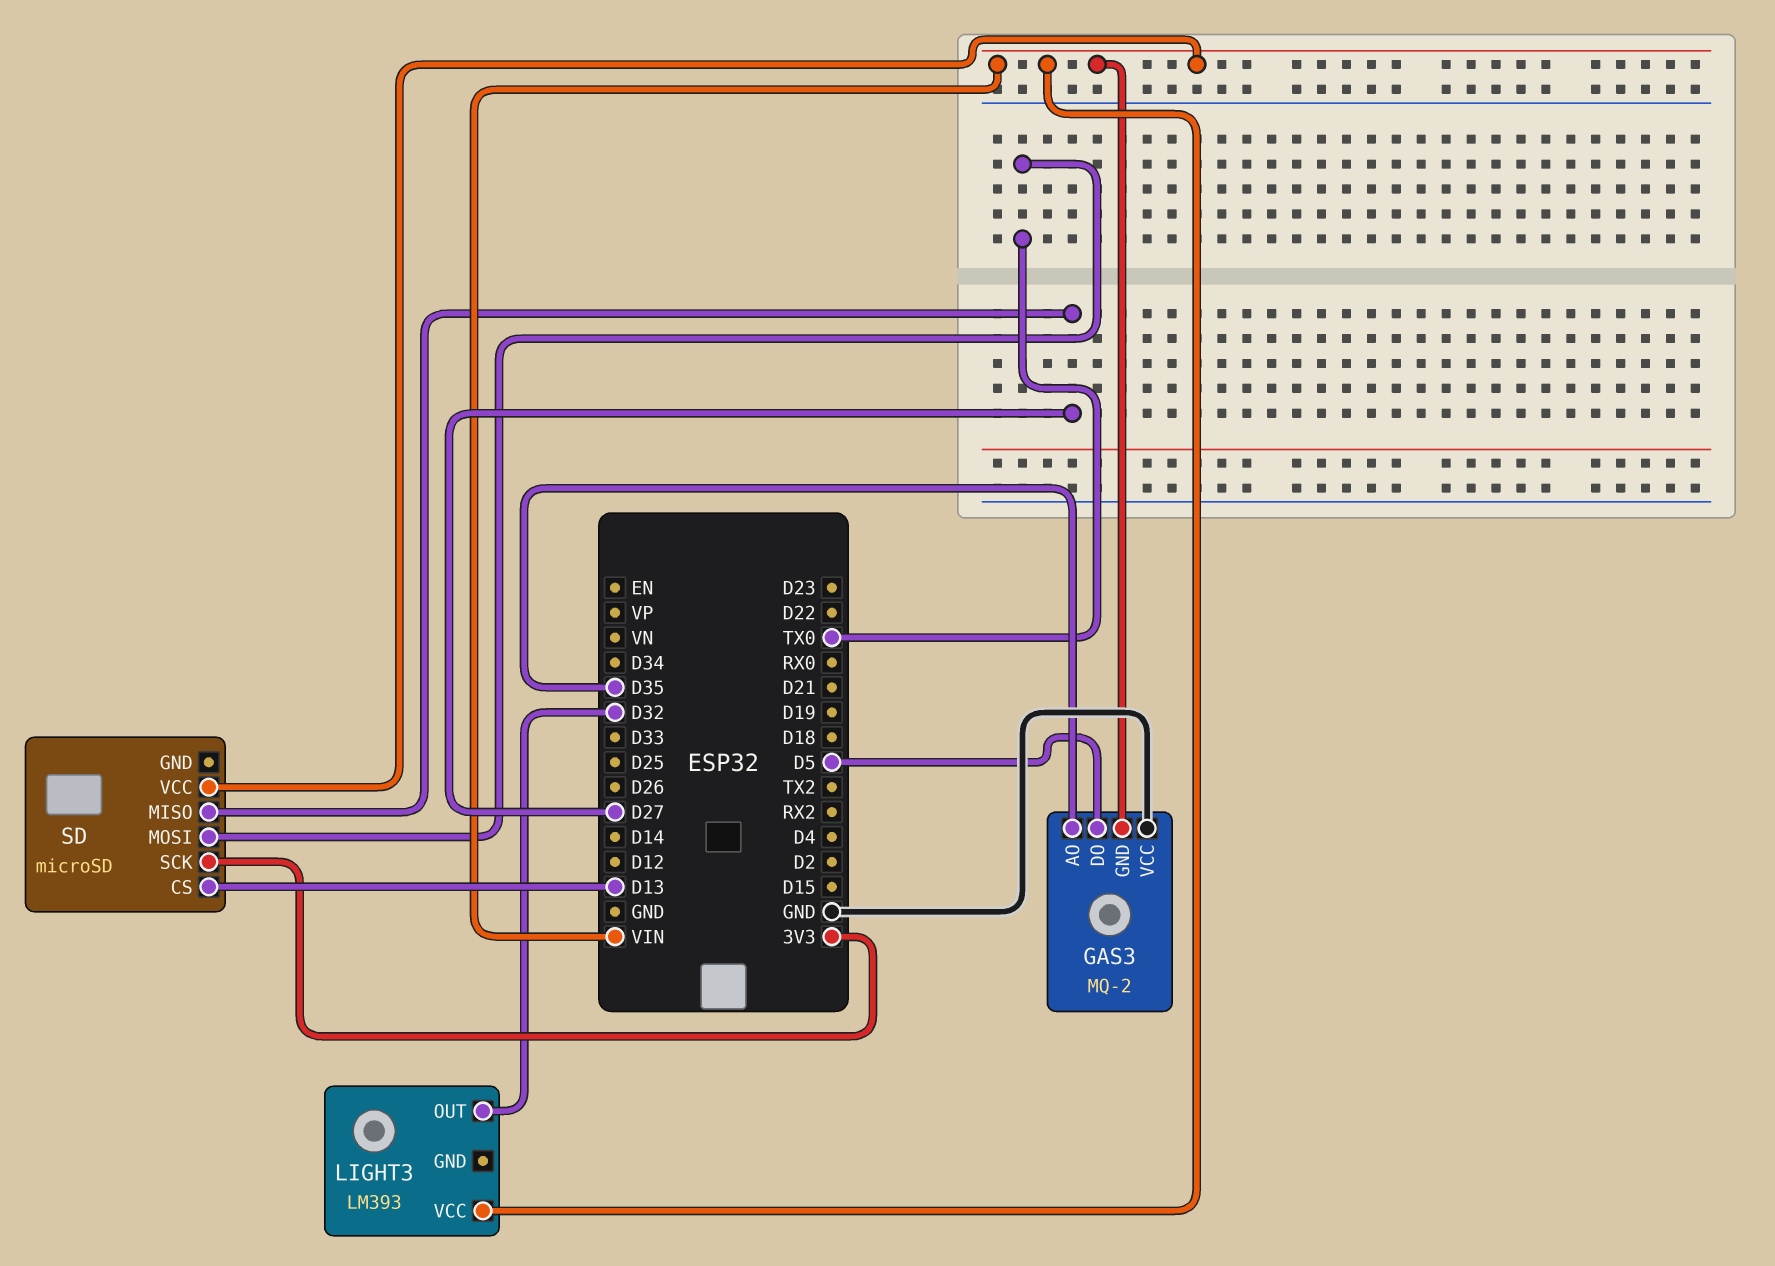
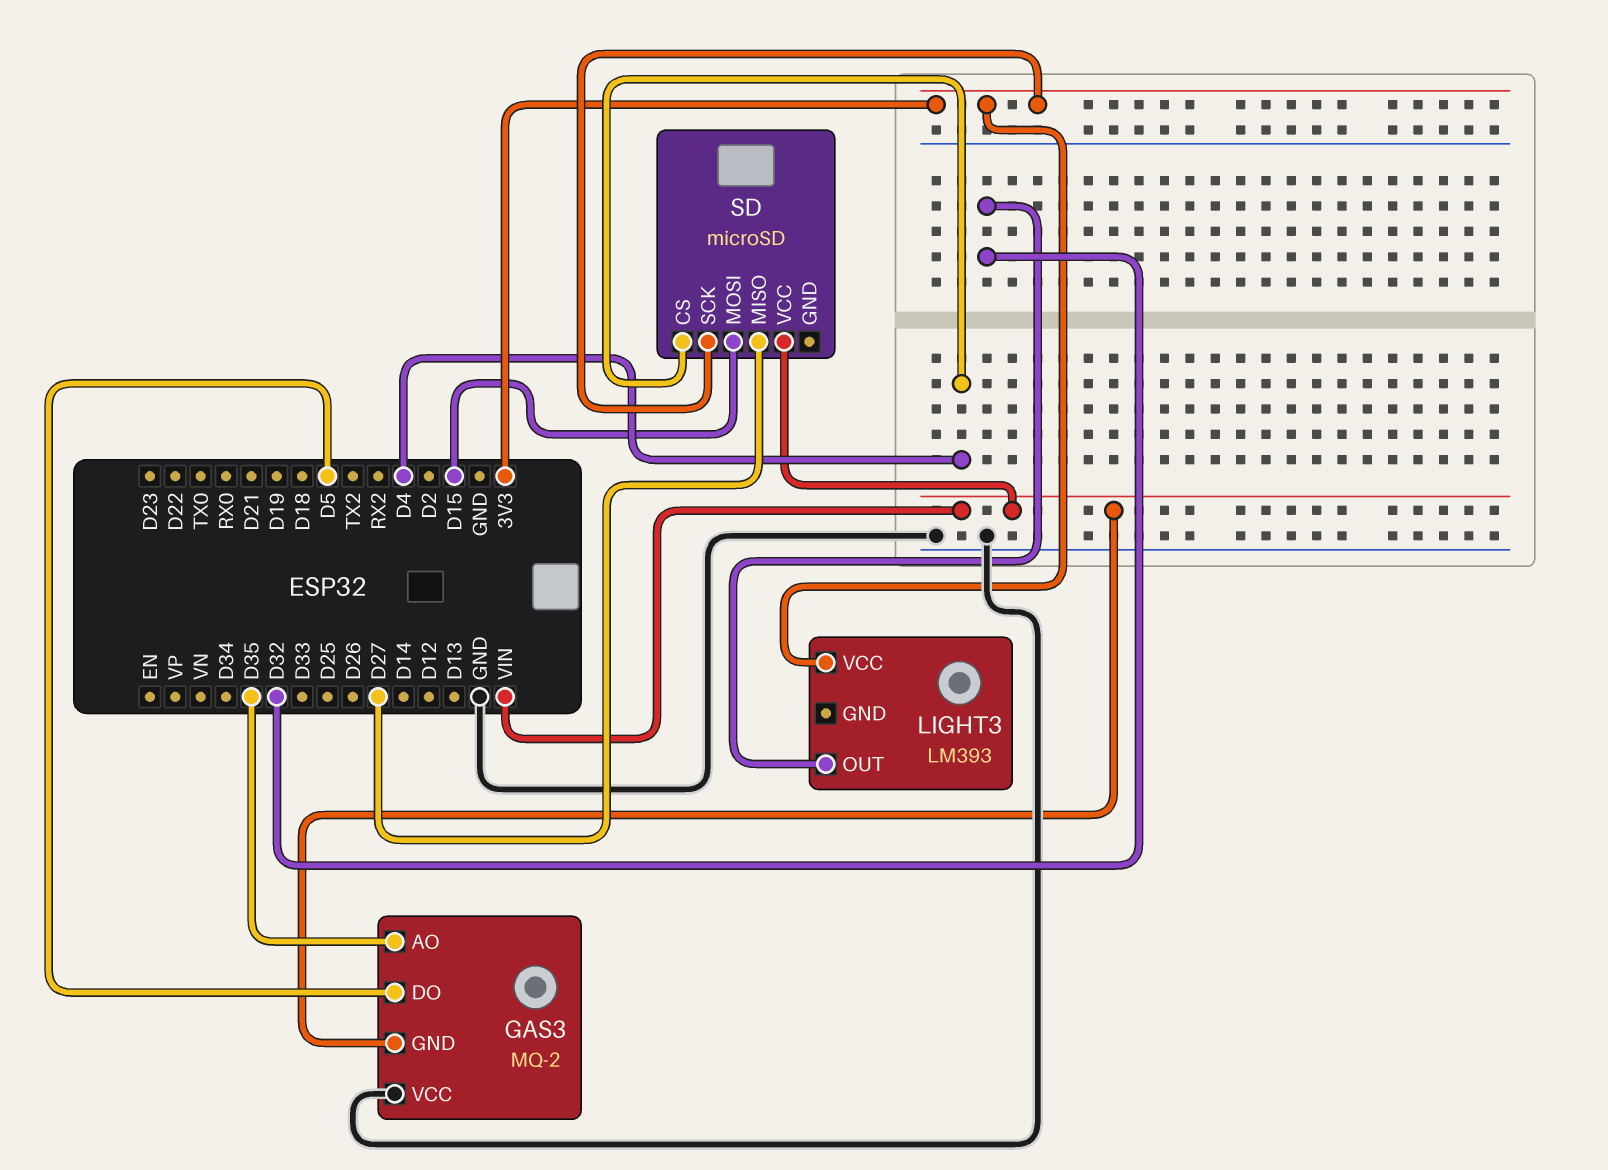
LIGHT3 pin VCC: VIN -> 3V3
SD pin CS: D13 -> D4
SD pin MOSI: TX0 -> D15

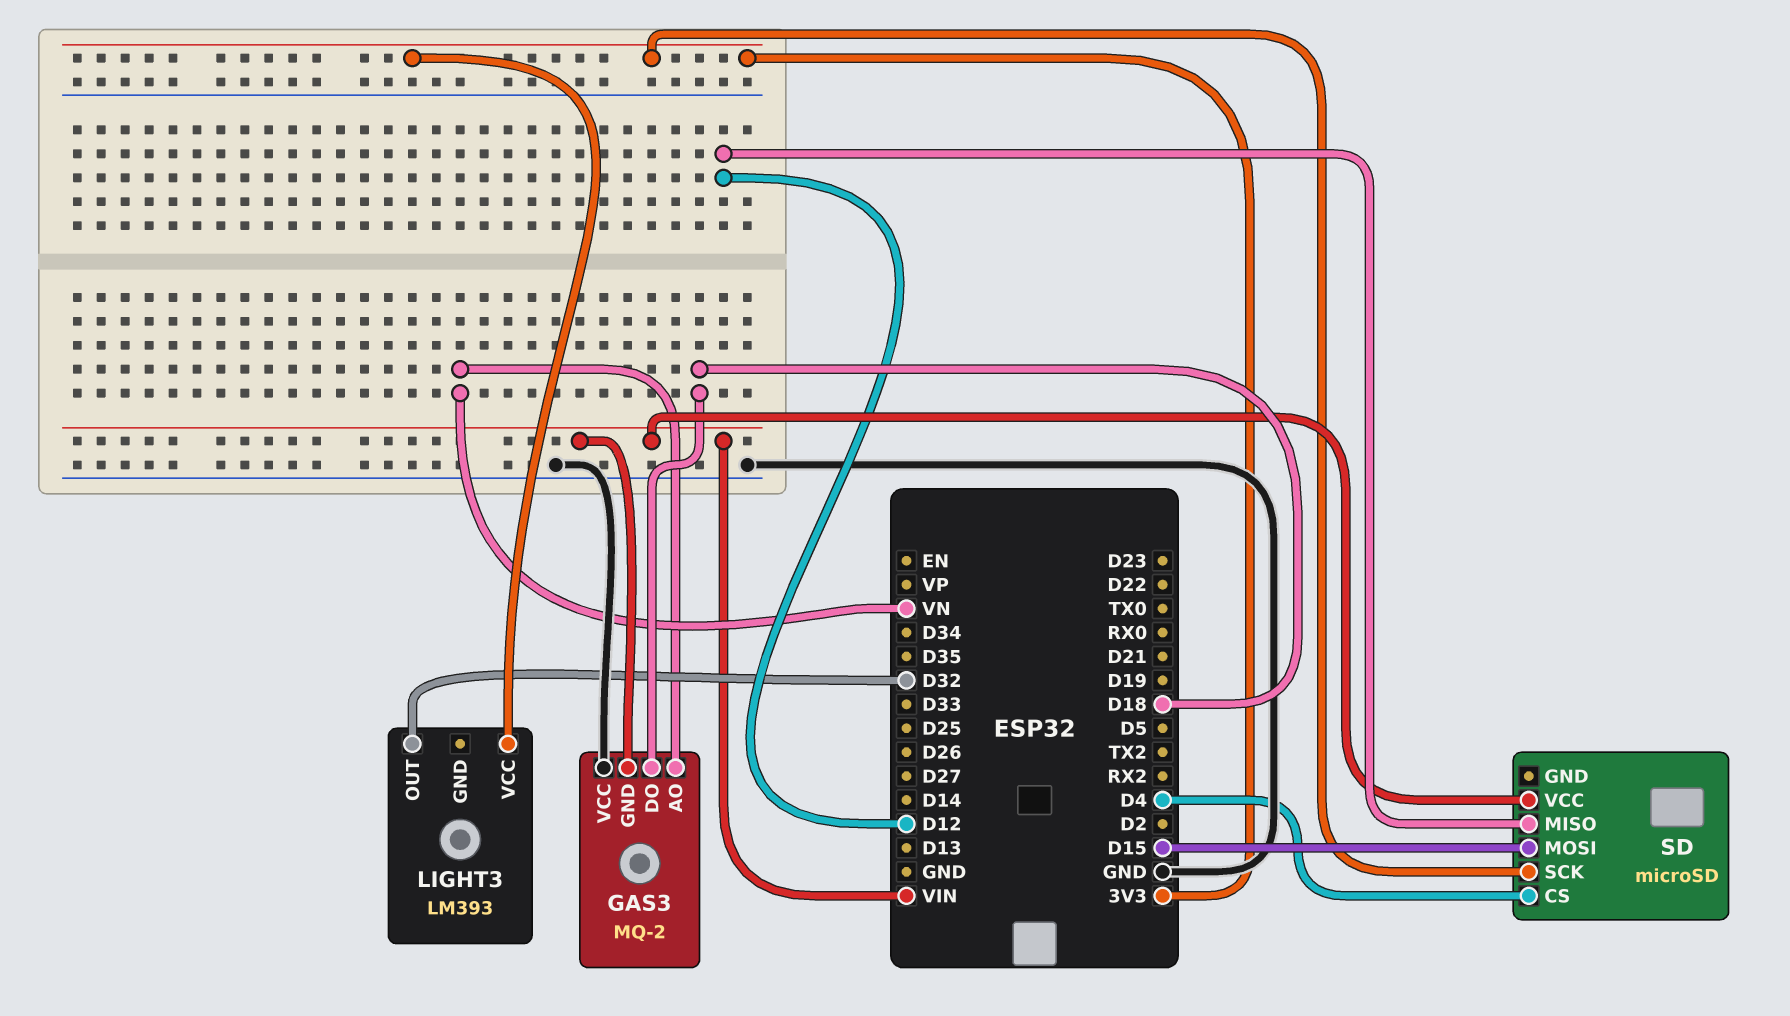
GAS3 pin AO: D35 -> VN
GAS3 pin DO: D5 -> D18
SD pin MISO: D27 -> D12

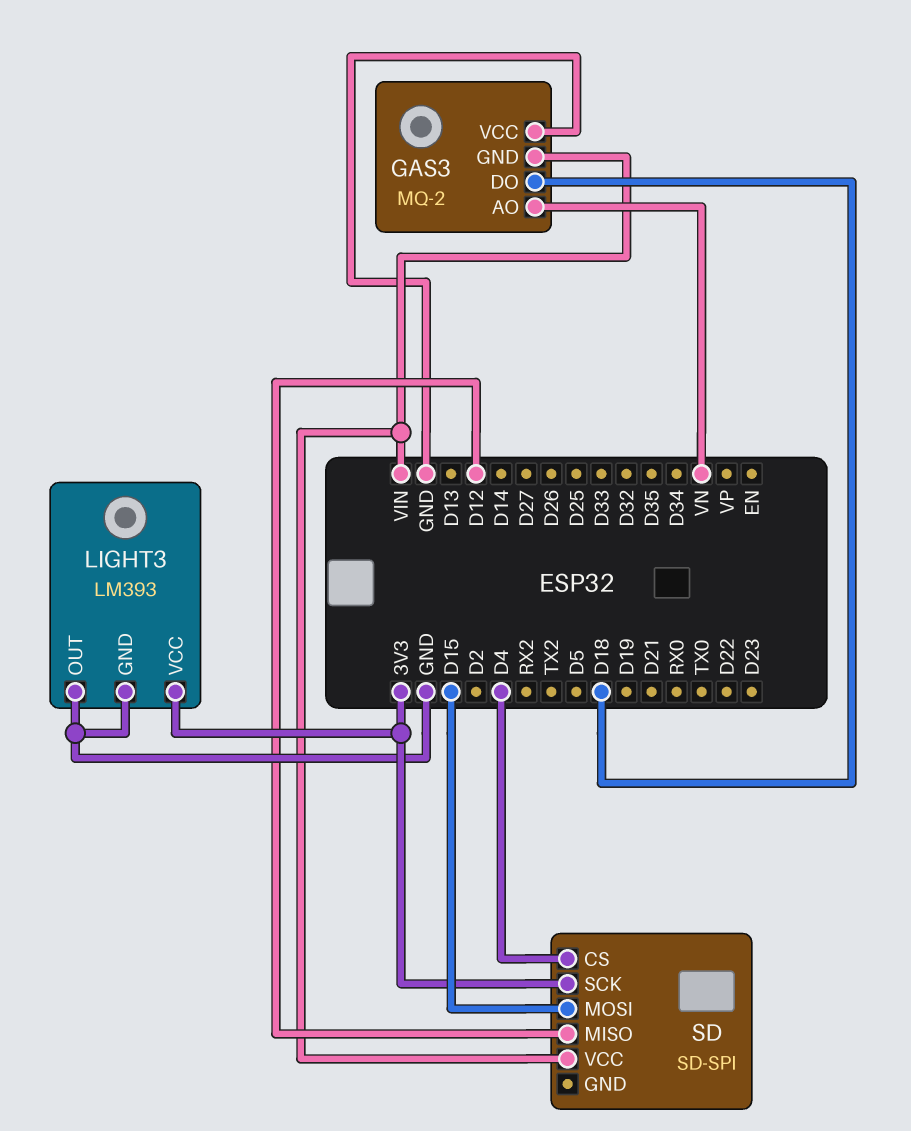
LIGHT3 pin GND: none -> GND
LIGHT3 pin OUT: D32 -> GND
SD: microSD -> SD-SPI

